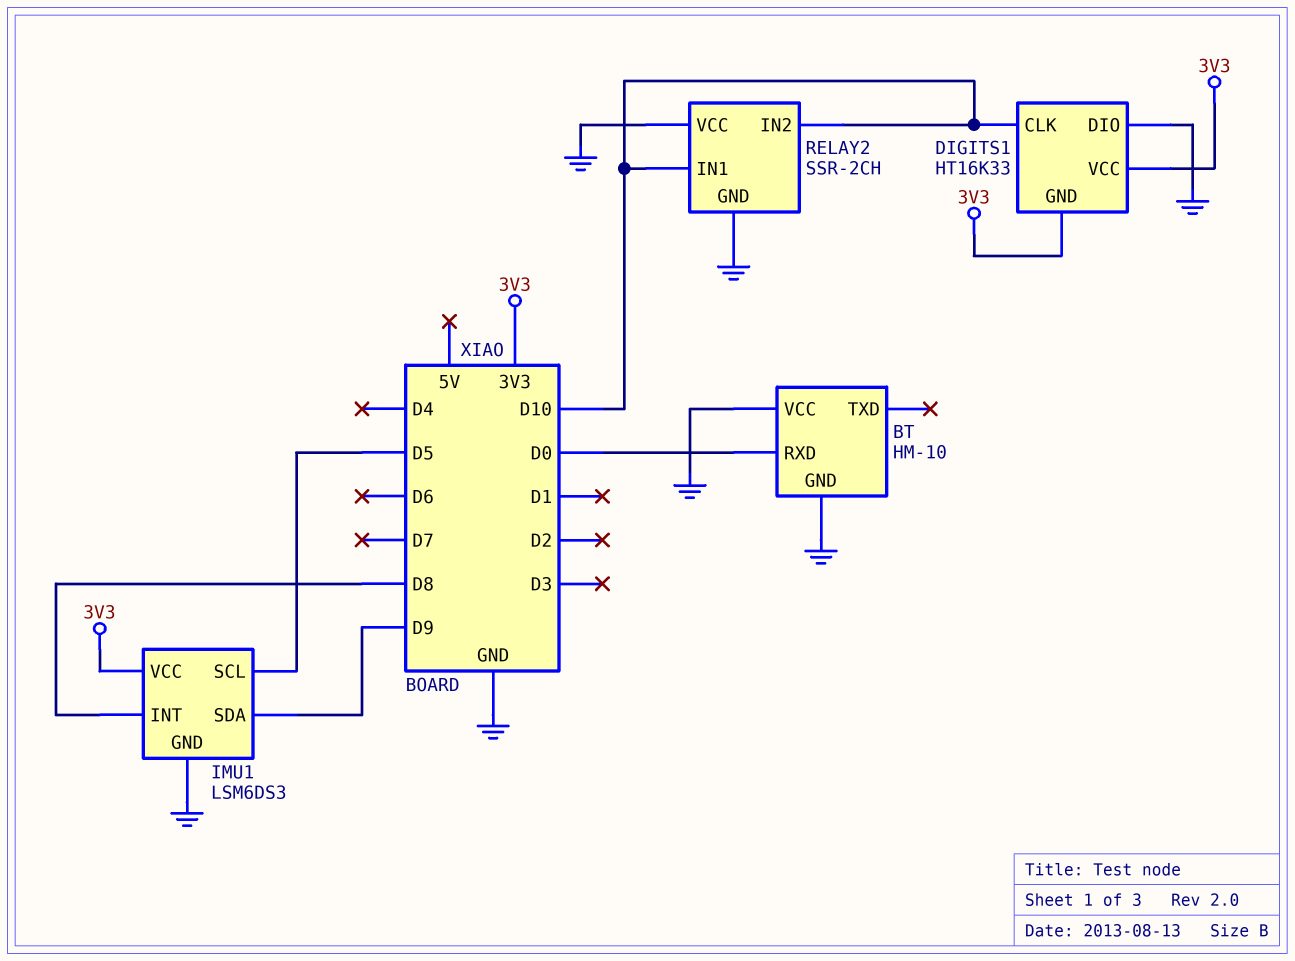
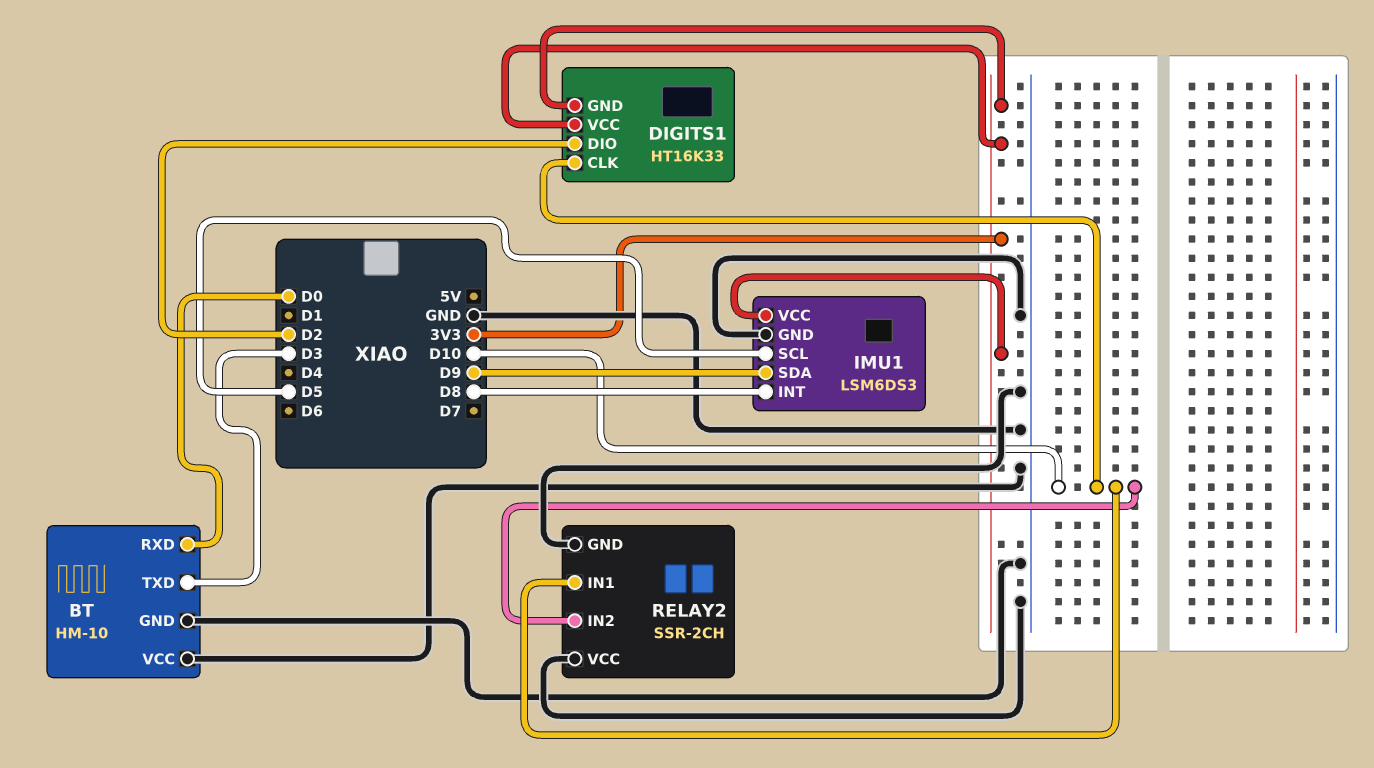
BT pin TXD: none -> D3
DIGITS1 pin DIO: GND -> D2

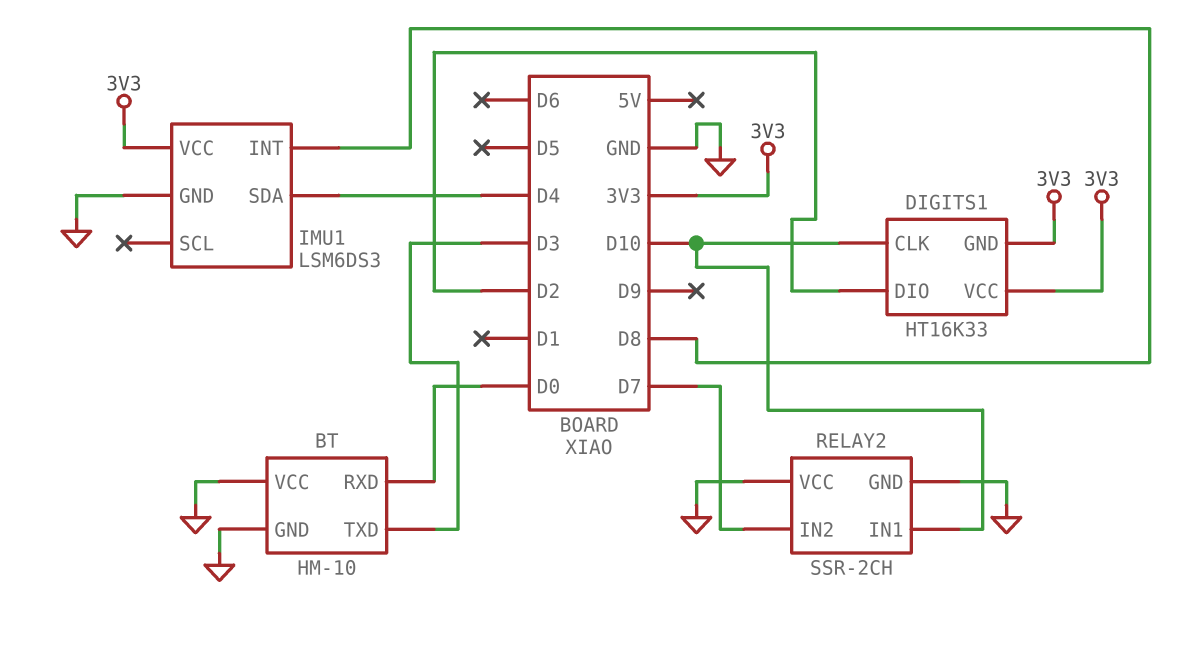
IMU1 pin SCL: D5 -> none
IMU1 pin SDA: D9 -> D4
RELAY2 pin IN2: D10 -> D7

